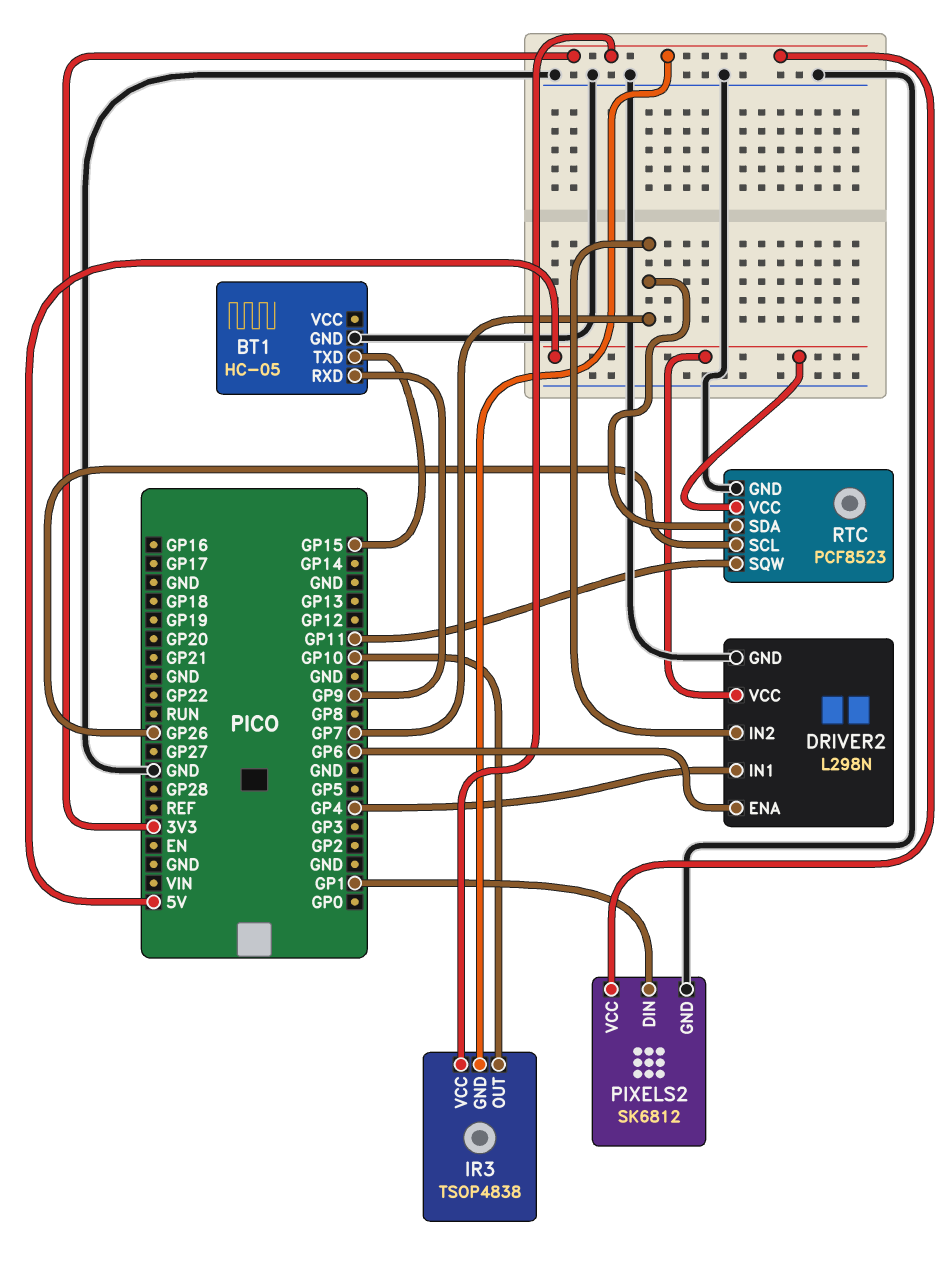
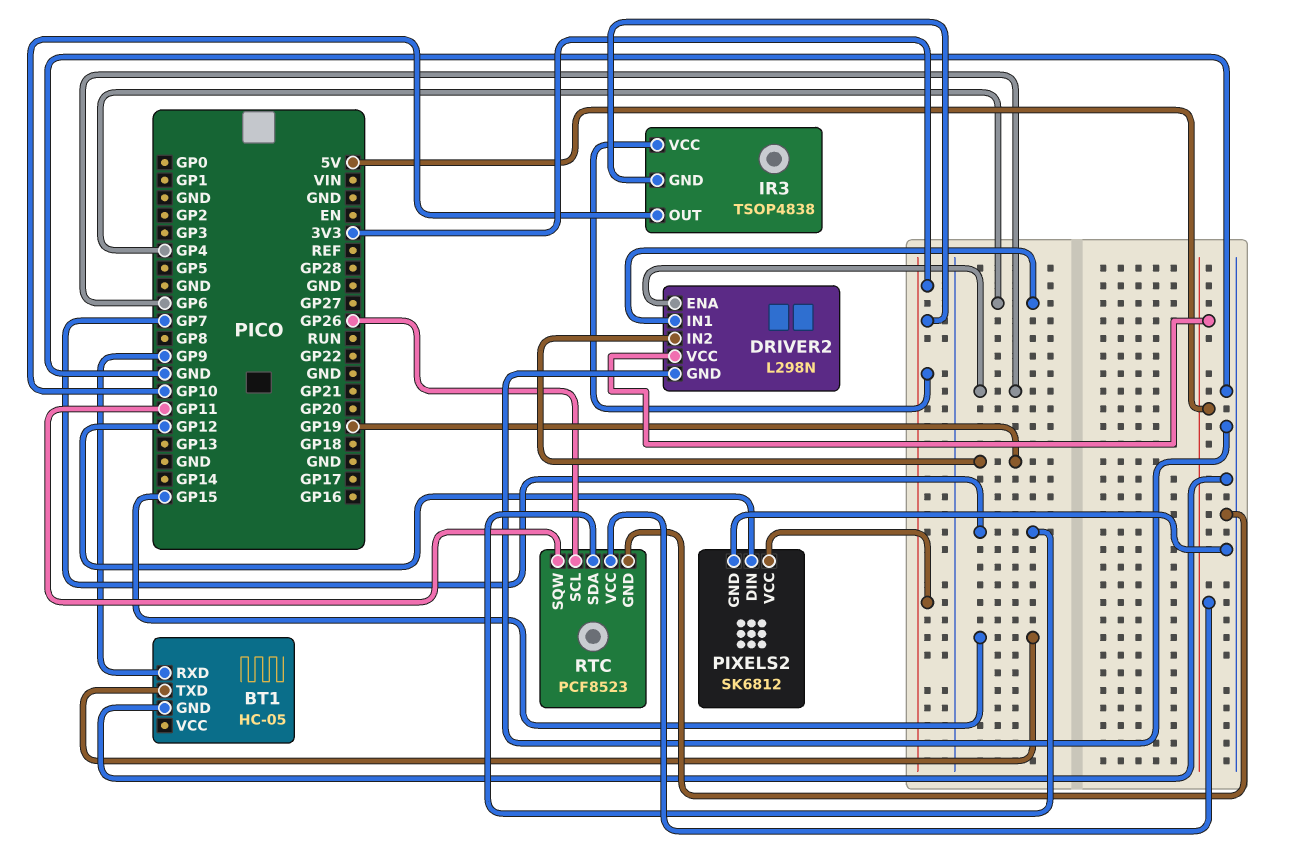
DRIVER2 pin IN2: GP7 -> GP19
PIXELS2 pin DIN: GP1 -> GP12

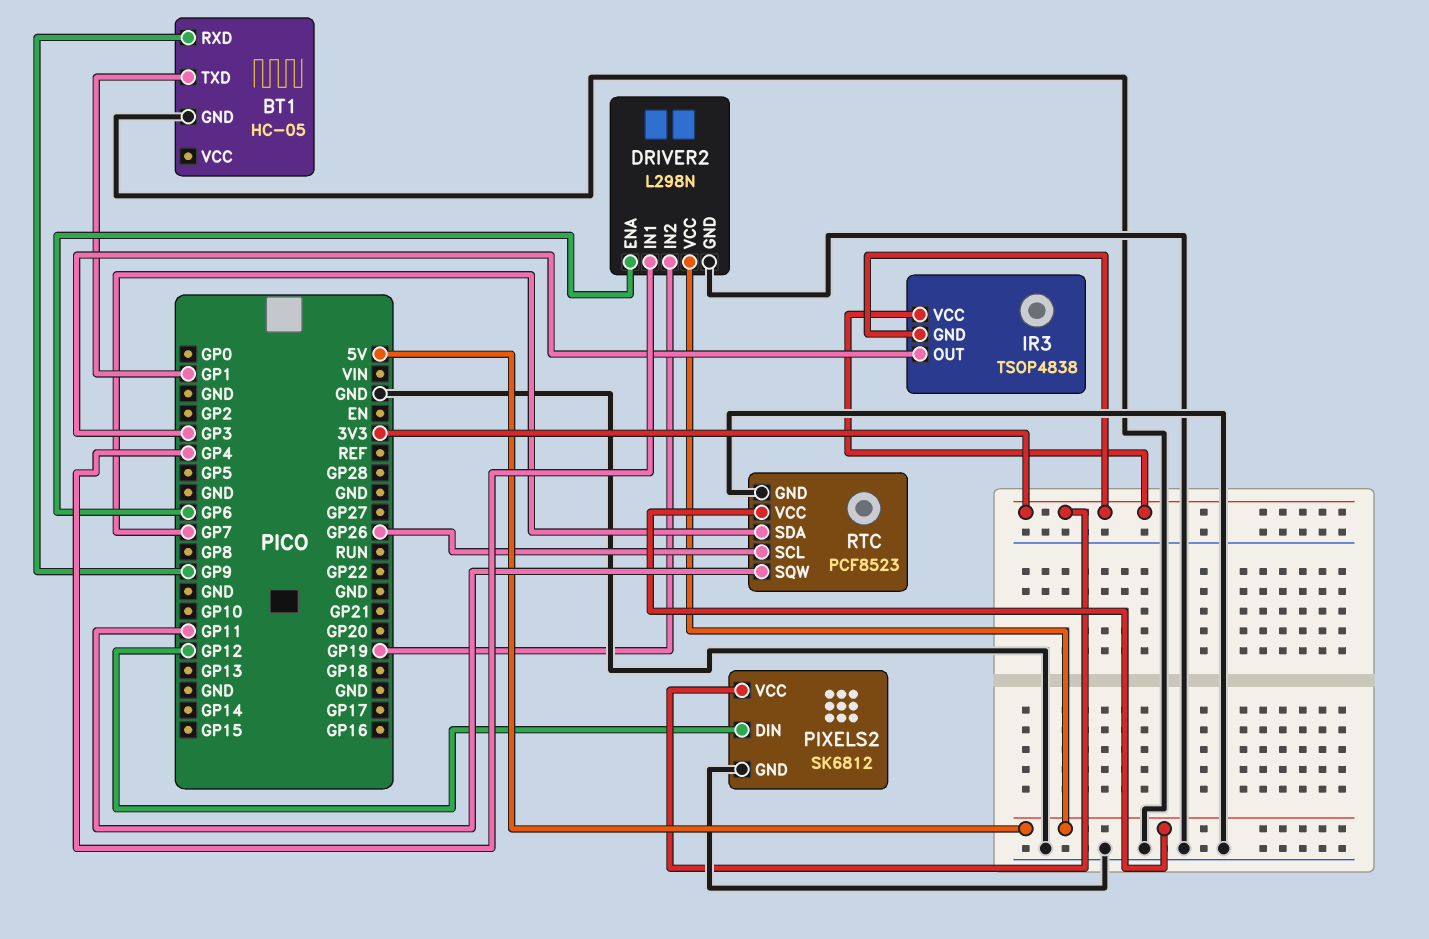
BT1 pin TXD: GP15 -> GP1
IR3 pin OUT: GP10 -> GP3

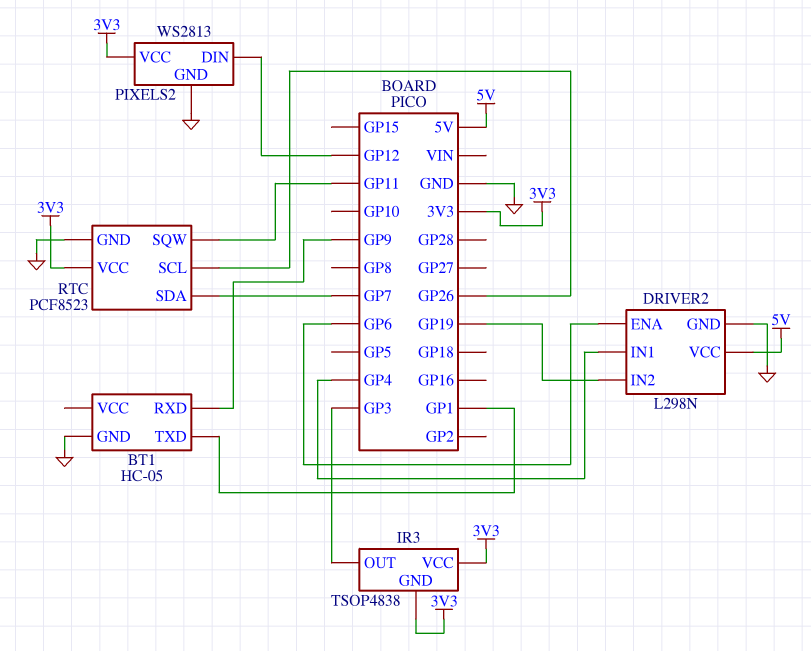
PIXELS2: SK6812 -> WS2813
RTC pin VCC: 5V -> 3V3

